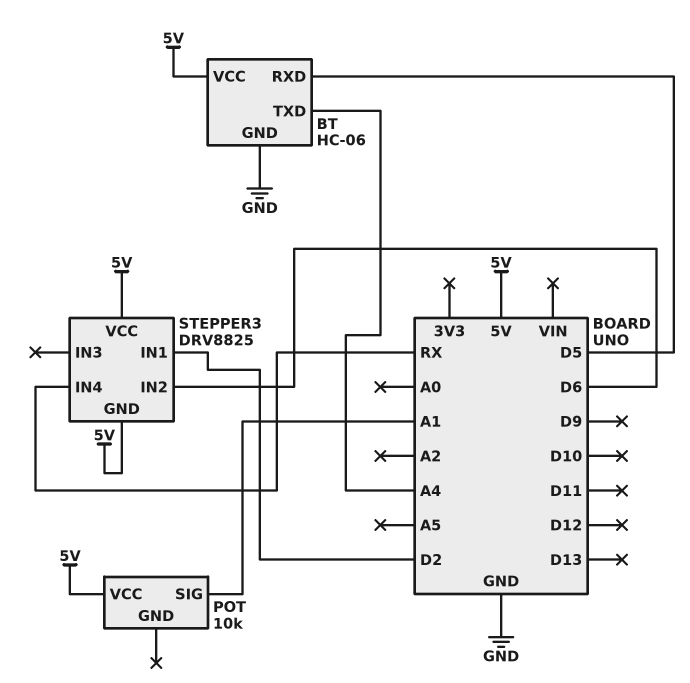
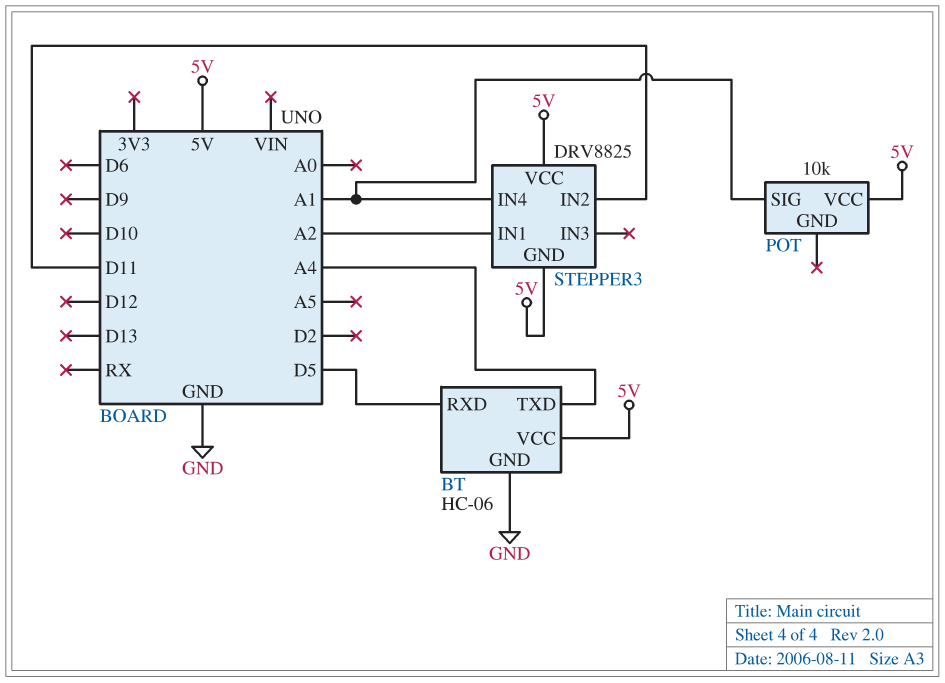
STEPPER3 pin IN1: D2 -> A2
STEPPER3 pin IN2: D6 -> D11
STEPPER3 pin IN4: RX -> A1

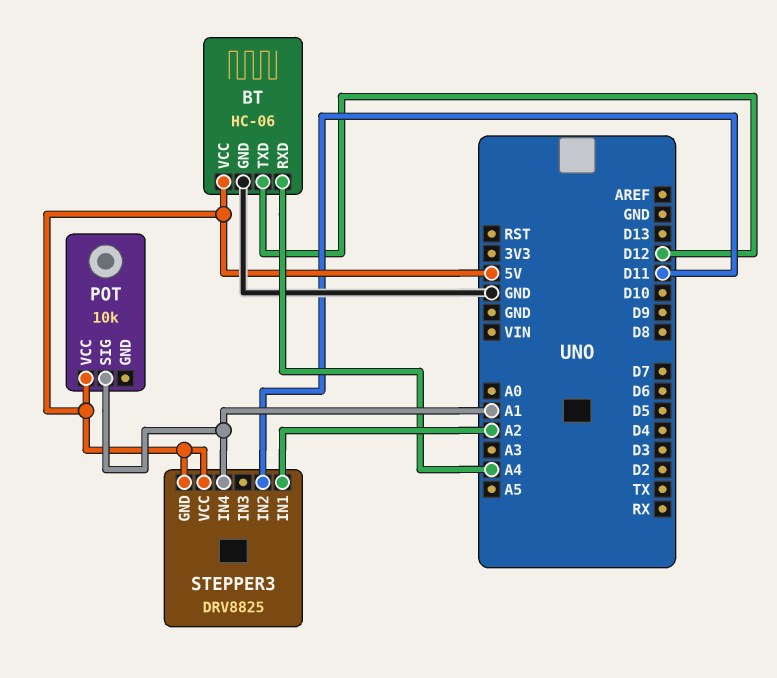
BT pin RXD: D5 -> A4
BT pin TXD: A4 -> D12

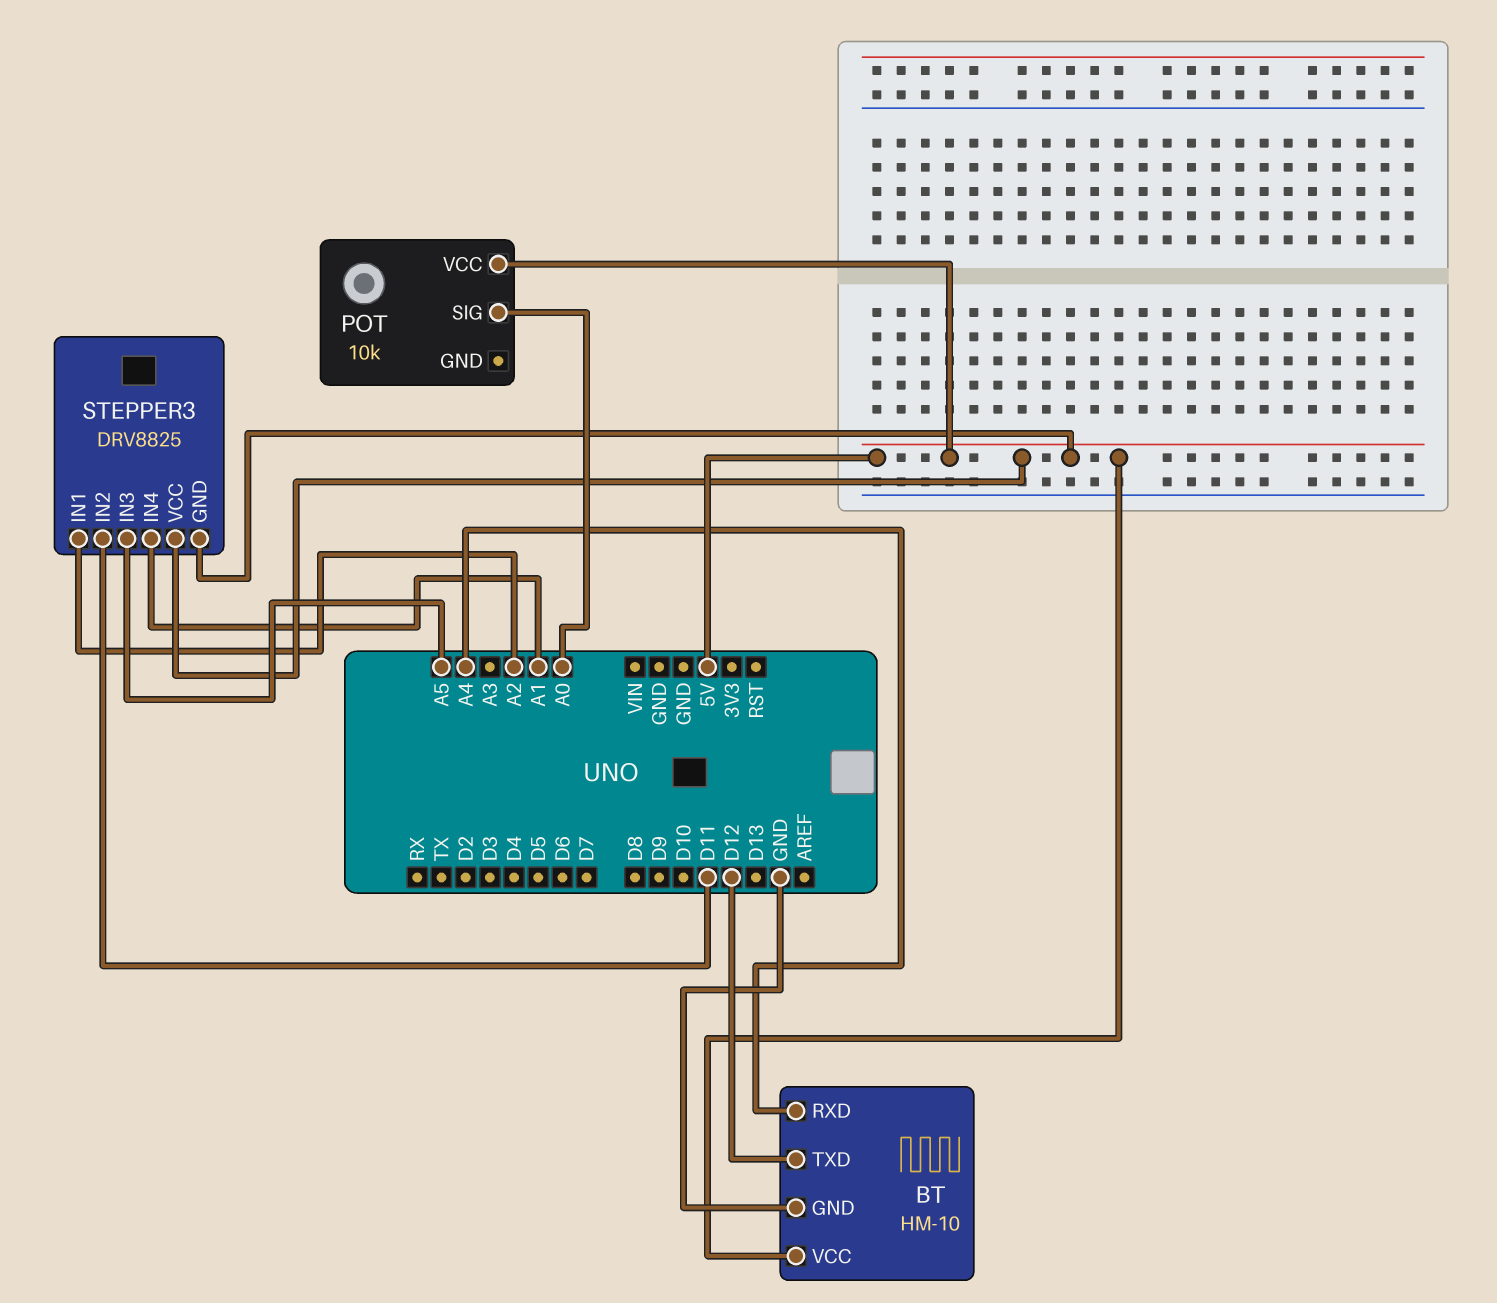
BT: HC-06 -> HM-10
POT pin SIG: A1 -> A0
STEPPER3 pin IN3: none -> A5

